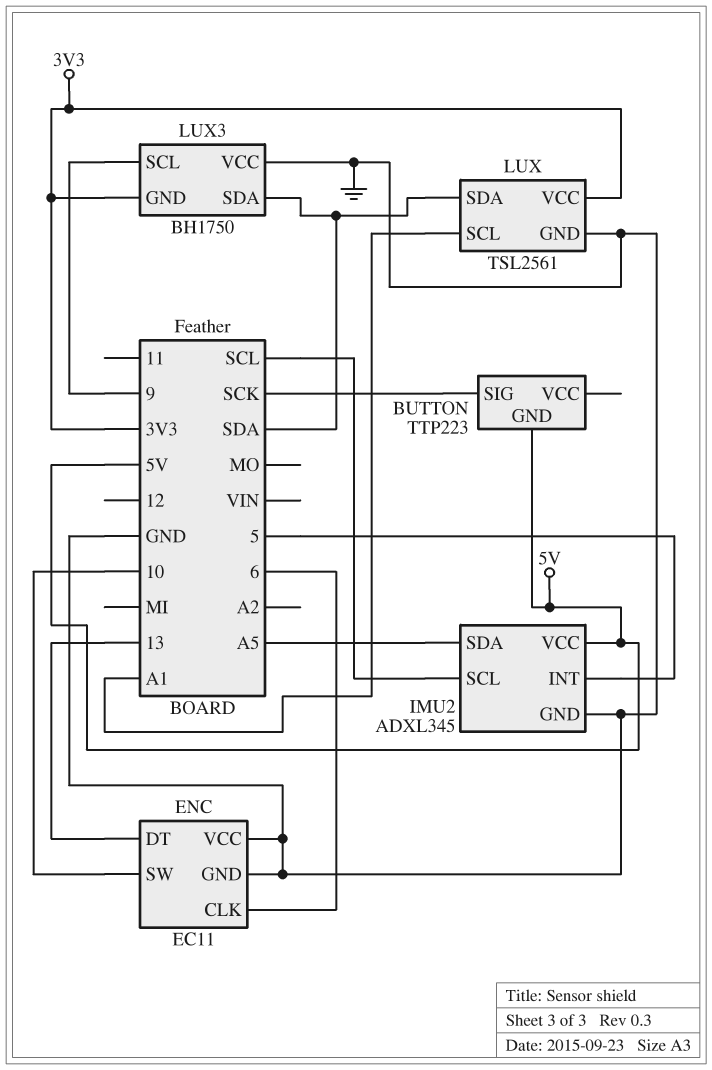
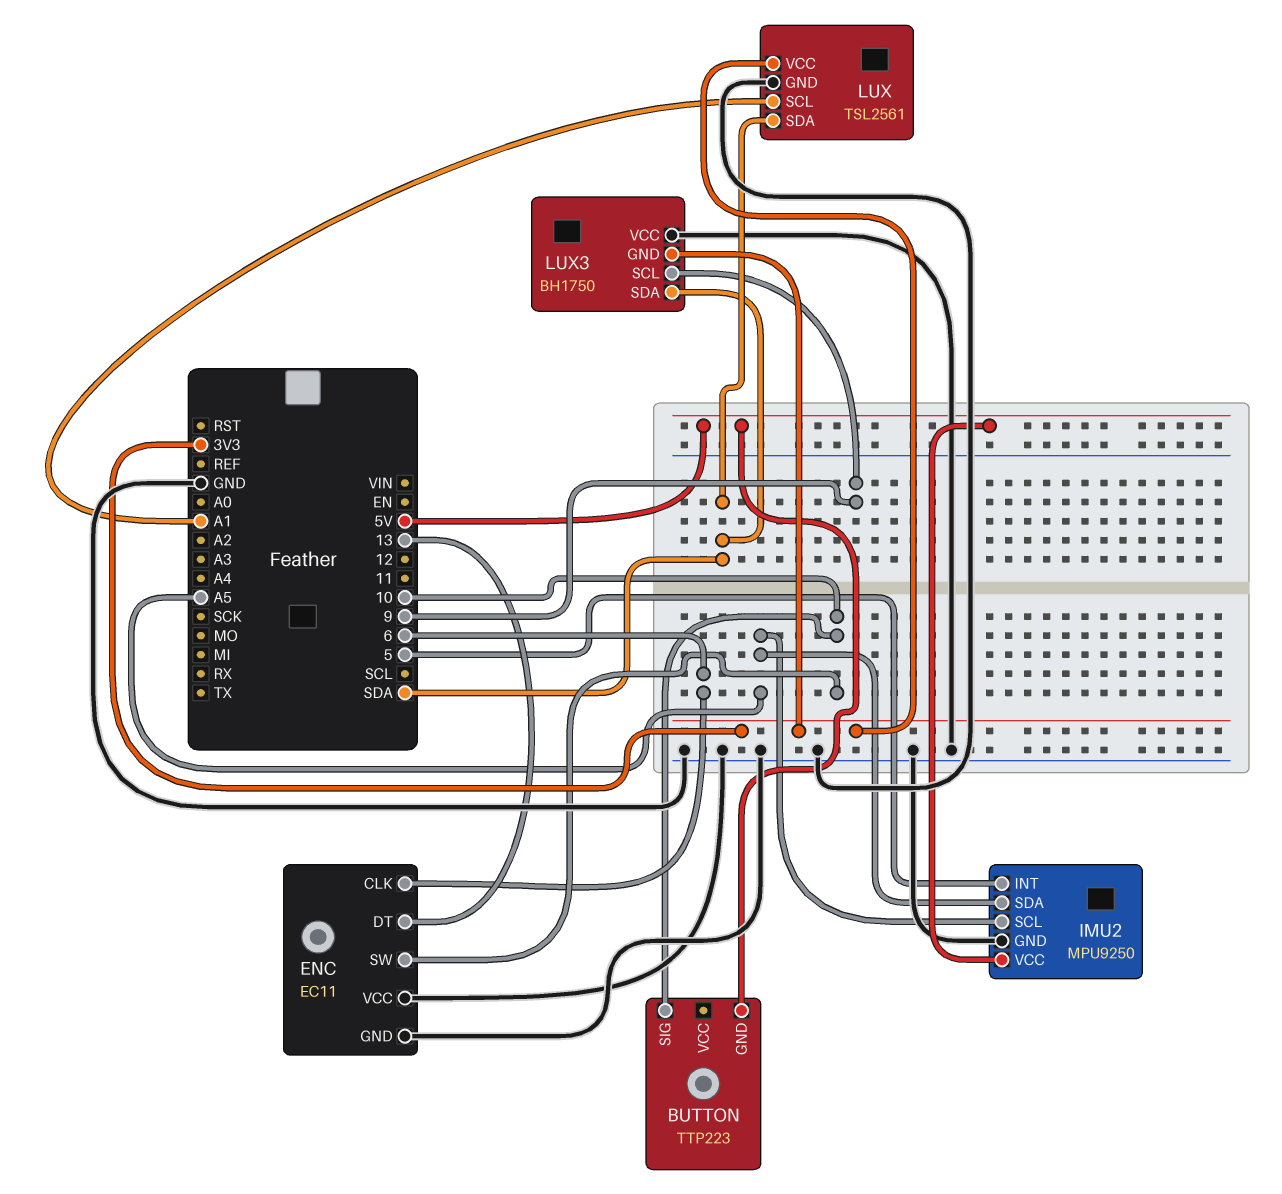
BUTTON pin SIG: SCK -> 10
IMU2: ADXL345 -> MPU9250
IMU2 pin SCL: SCL -> A5

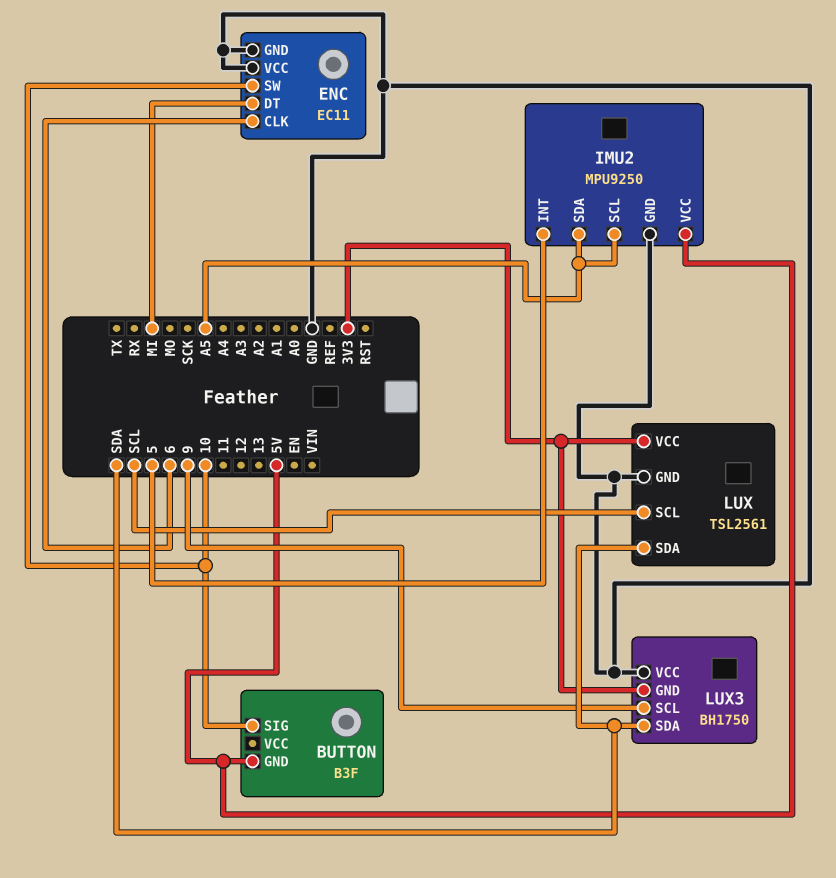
BUTTON: TTP223 -> B3F
ENC pin DT: 13 -> MI
LUX pin SCL: A1 -> SCL

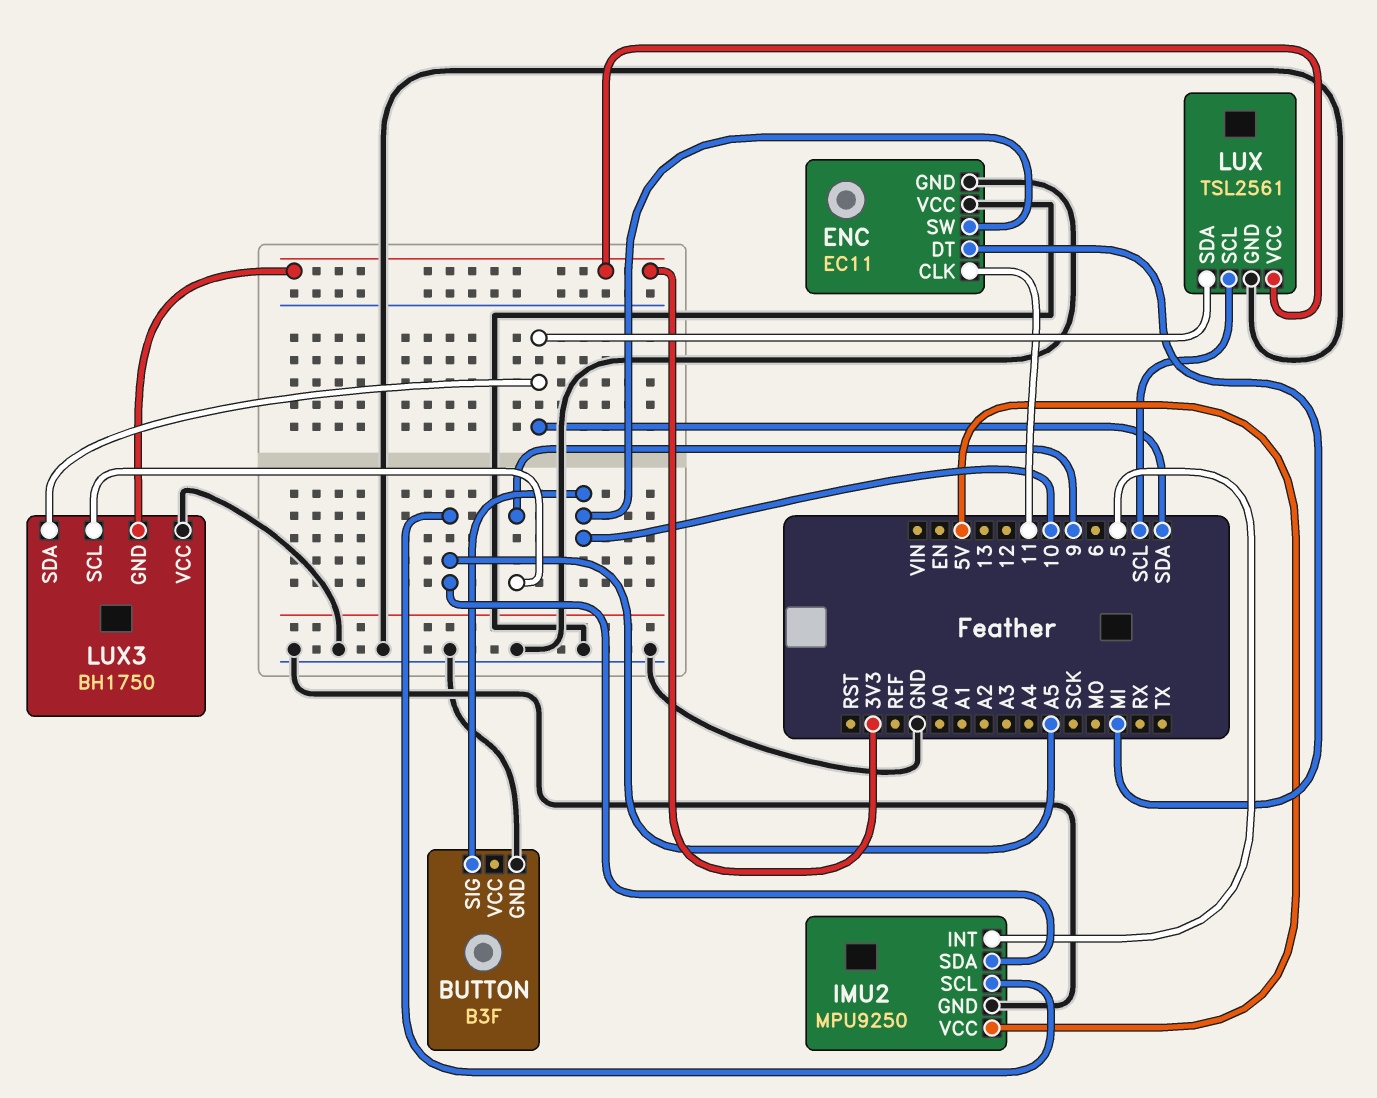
BUTTON pin GND: 5V -> GND
ENC pin CLK: 6 -> 11

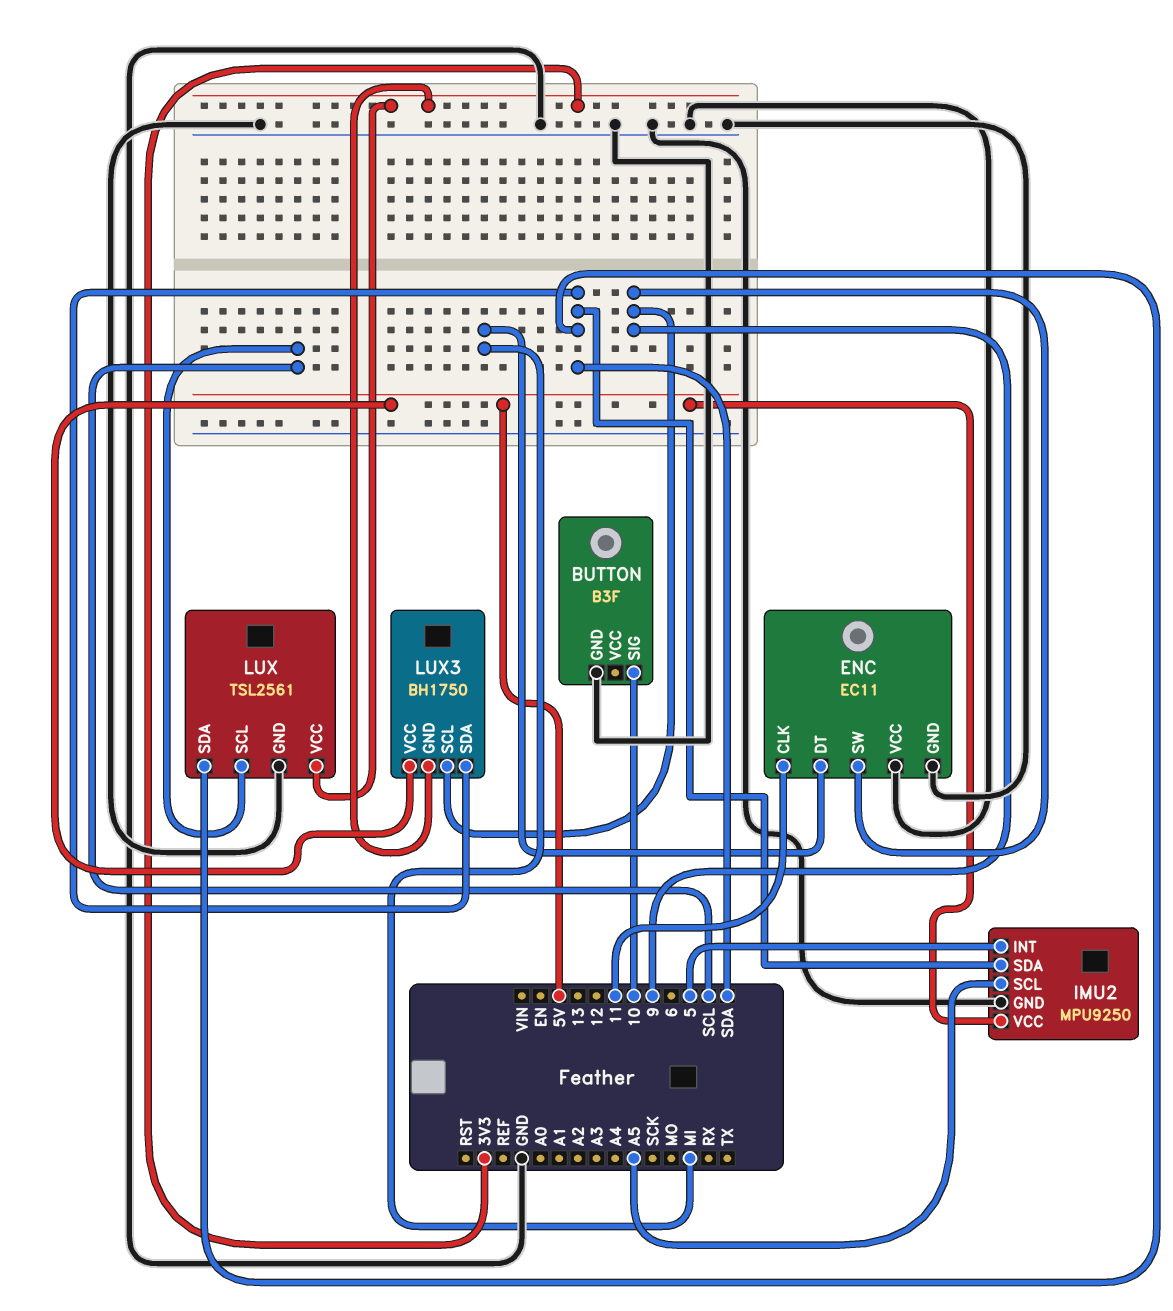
ENC pin SW: 10 -> 9
IMU2 pin SDA: A5 -> SDA
LUX3 pin VCC: GND -> 5V

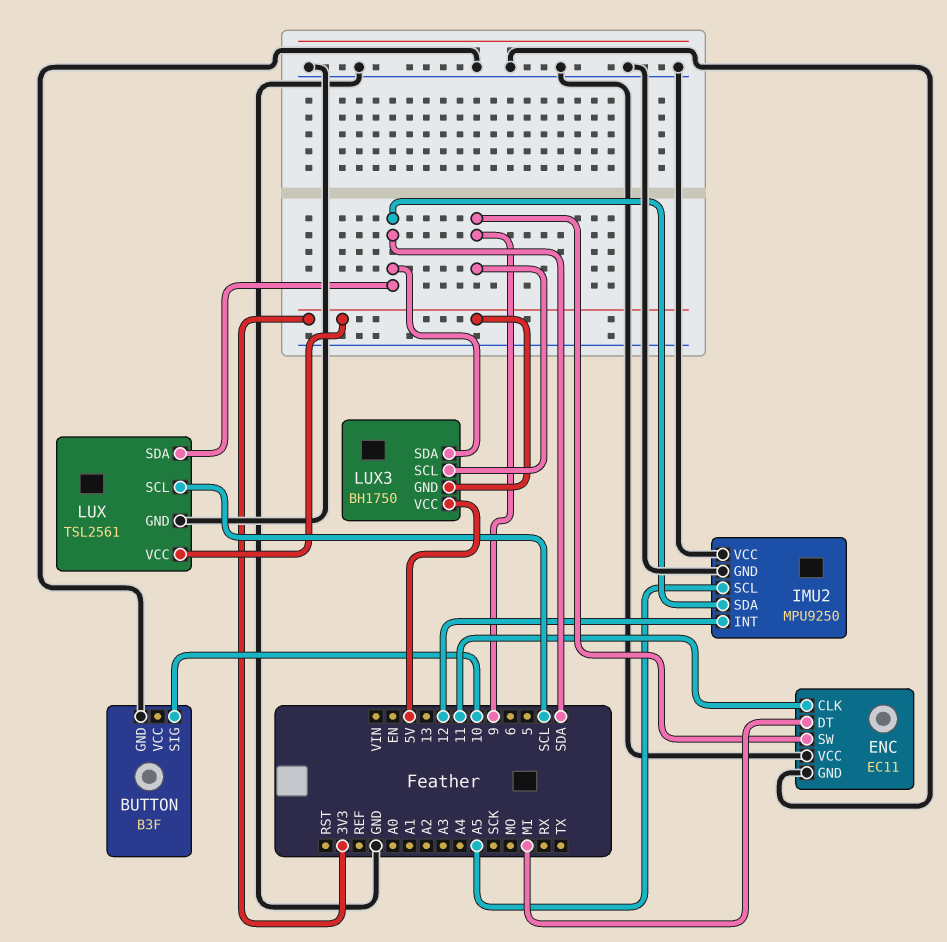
IMU2 pin INT: 5 -> 12
IMU2 pin VCC: 5V -> GND

